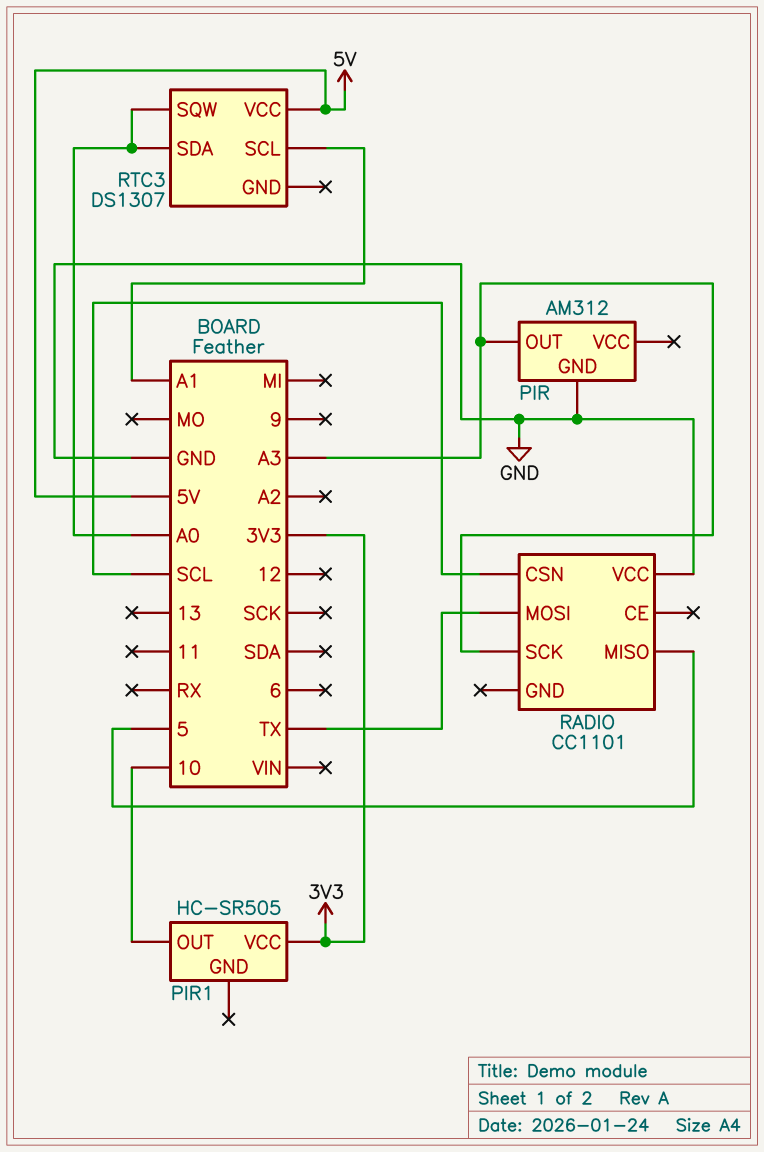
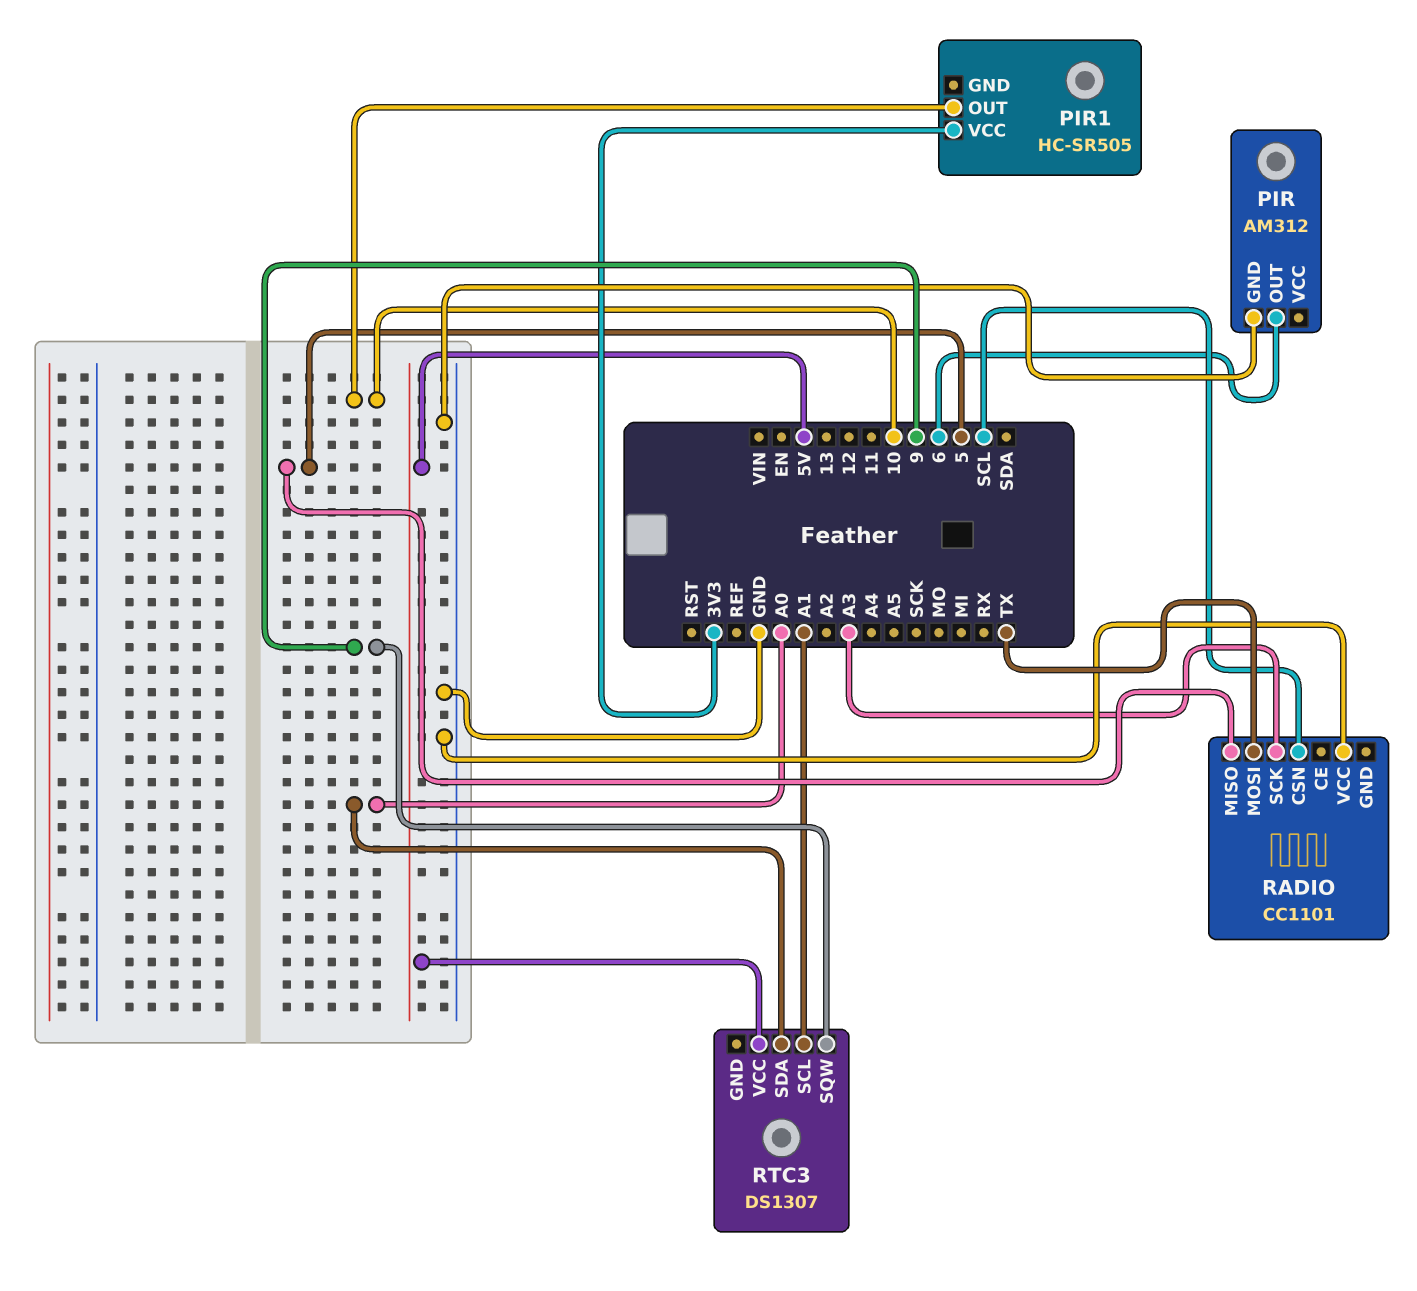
PIR pin OUT: A3 -> 6
RTC3 pin SQW: A0 -> 9

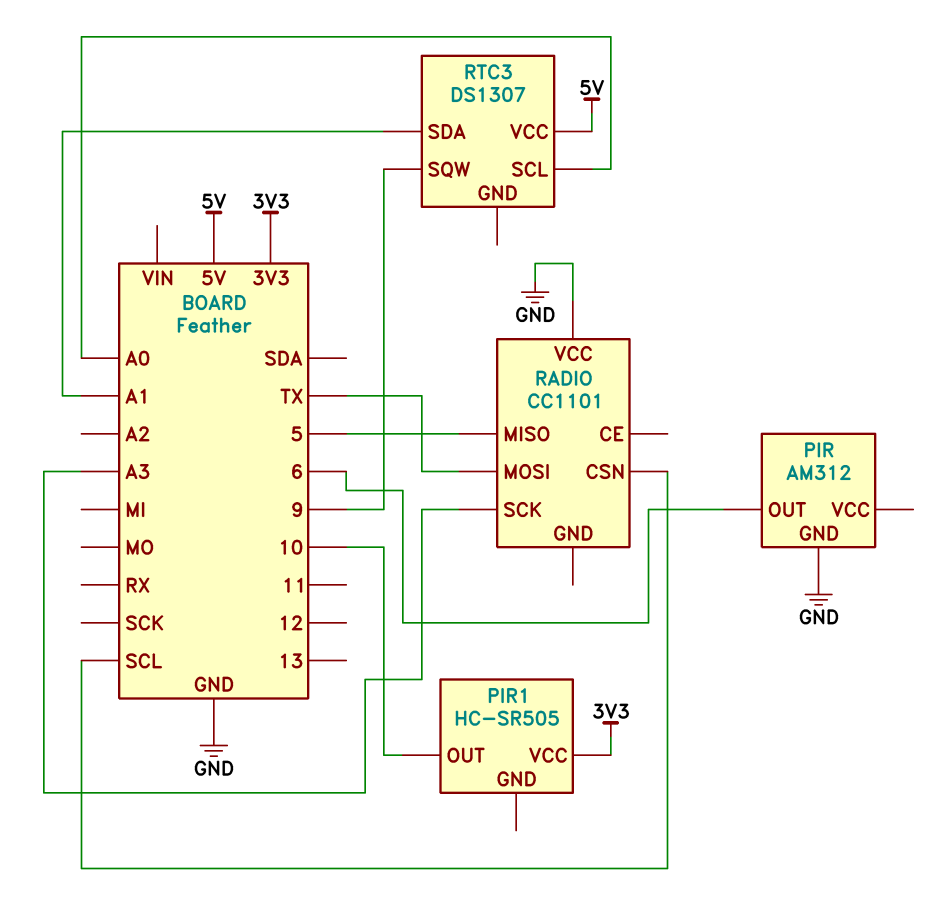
RTC3 pin SCL: A1 -> A0
RTC3 pin SDA: A0 -> A1

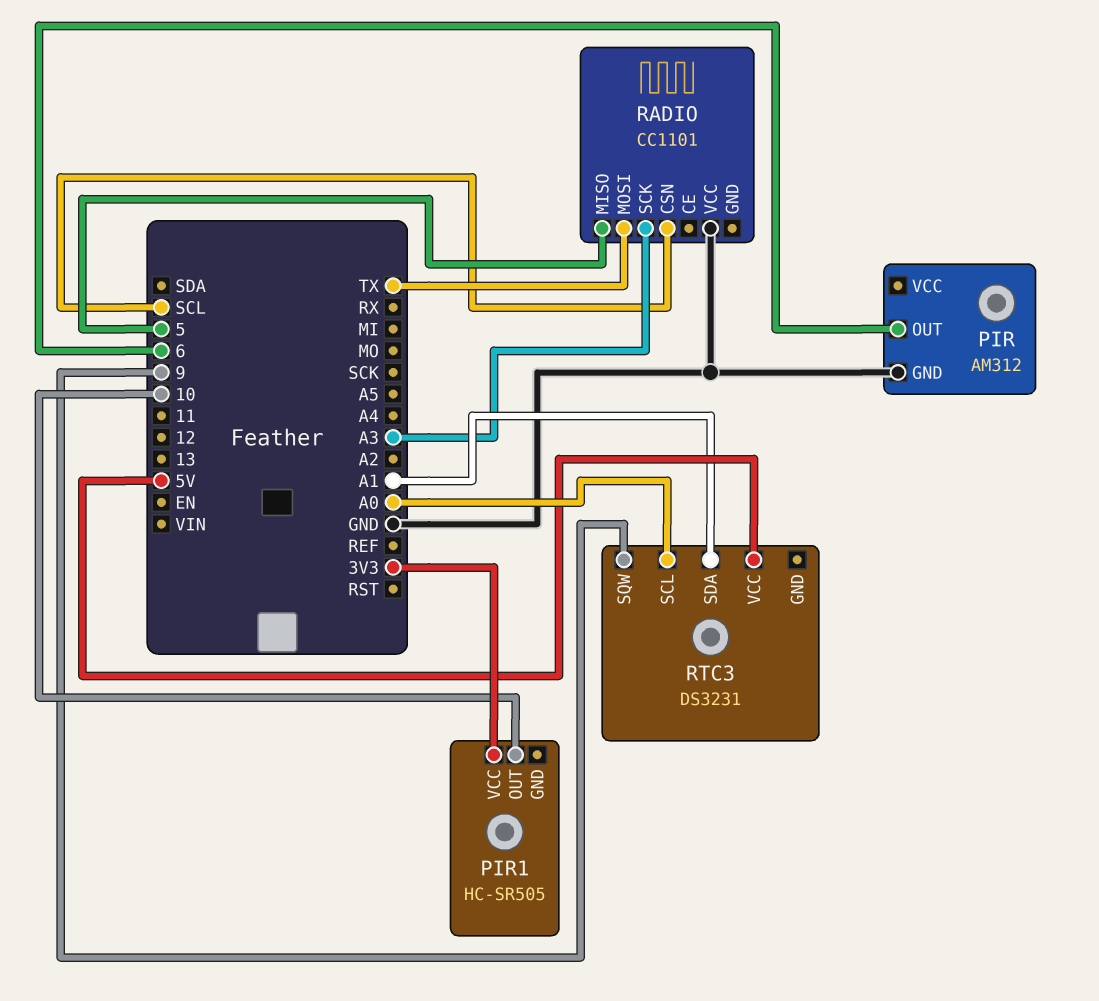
RTC3: DS1307 -> DS3231

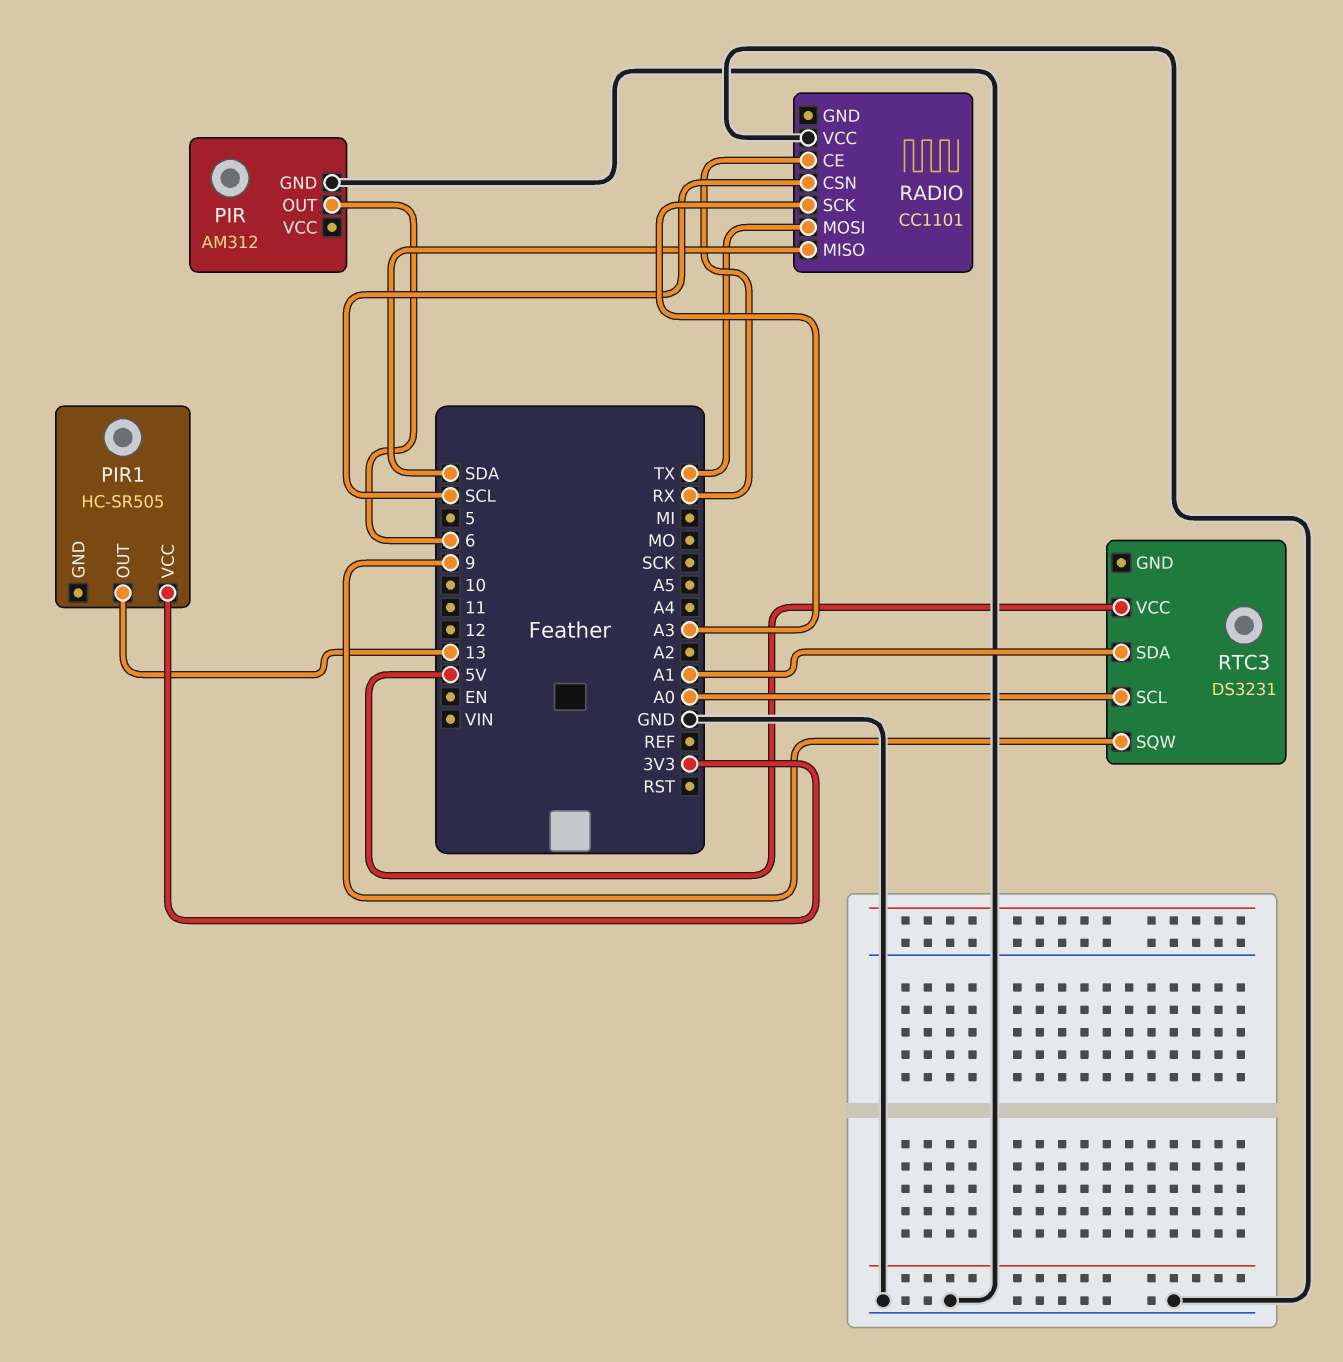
PIR1 pin OUT: 10 -> 13
RADIO pin CE: none -> RX
RADIO pin MISO: 5 -> SDA

